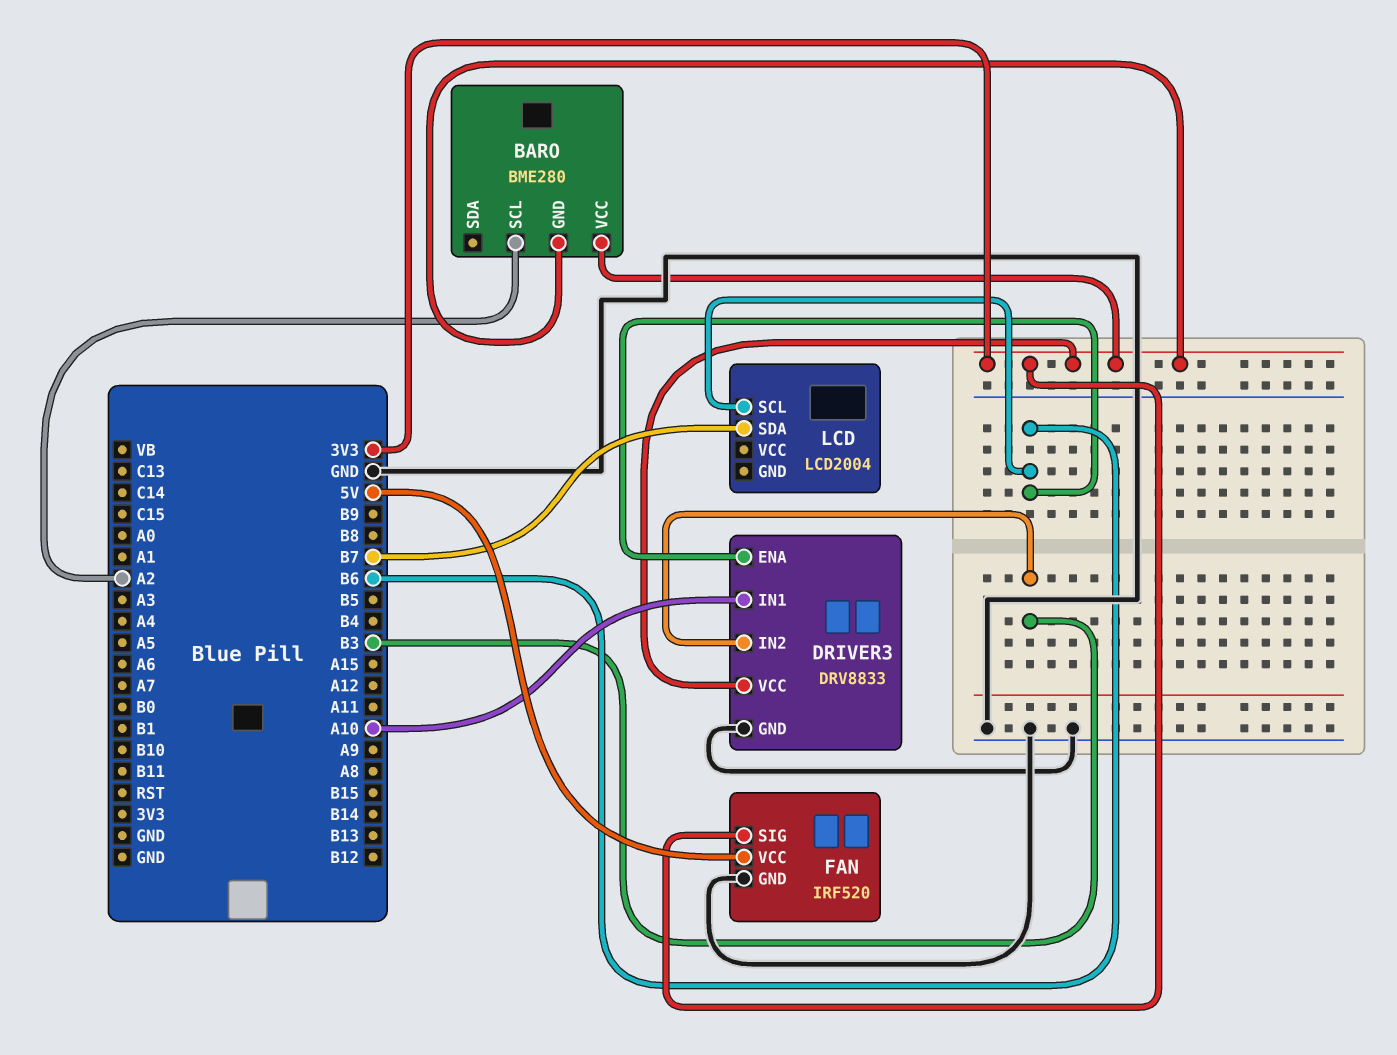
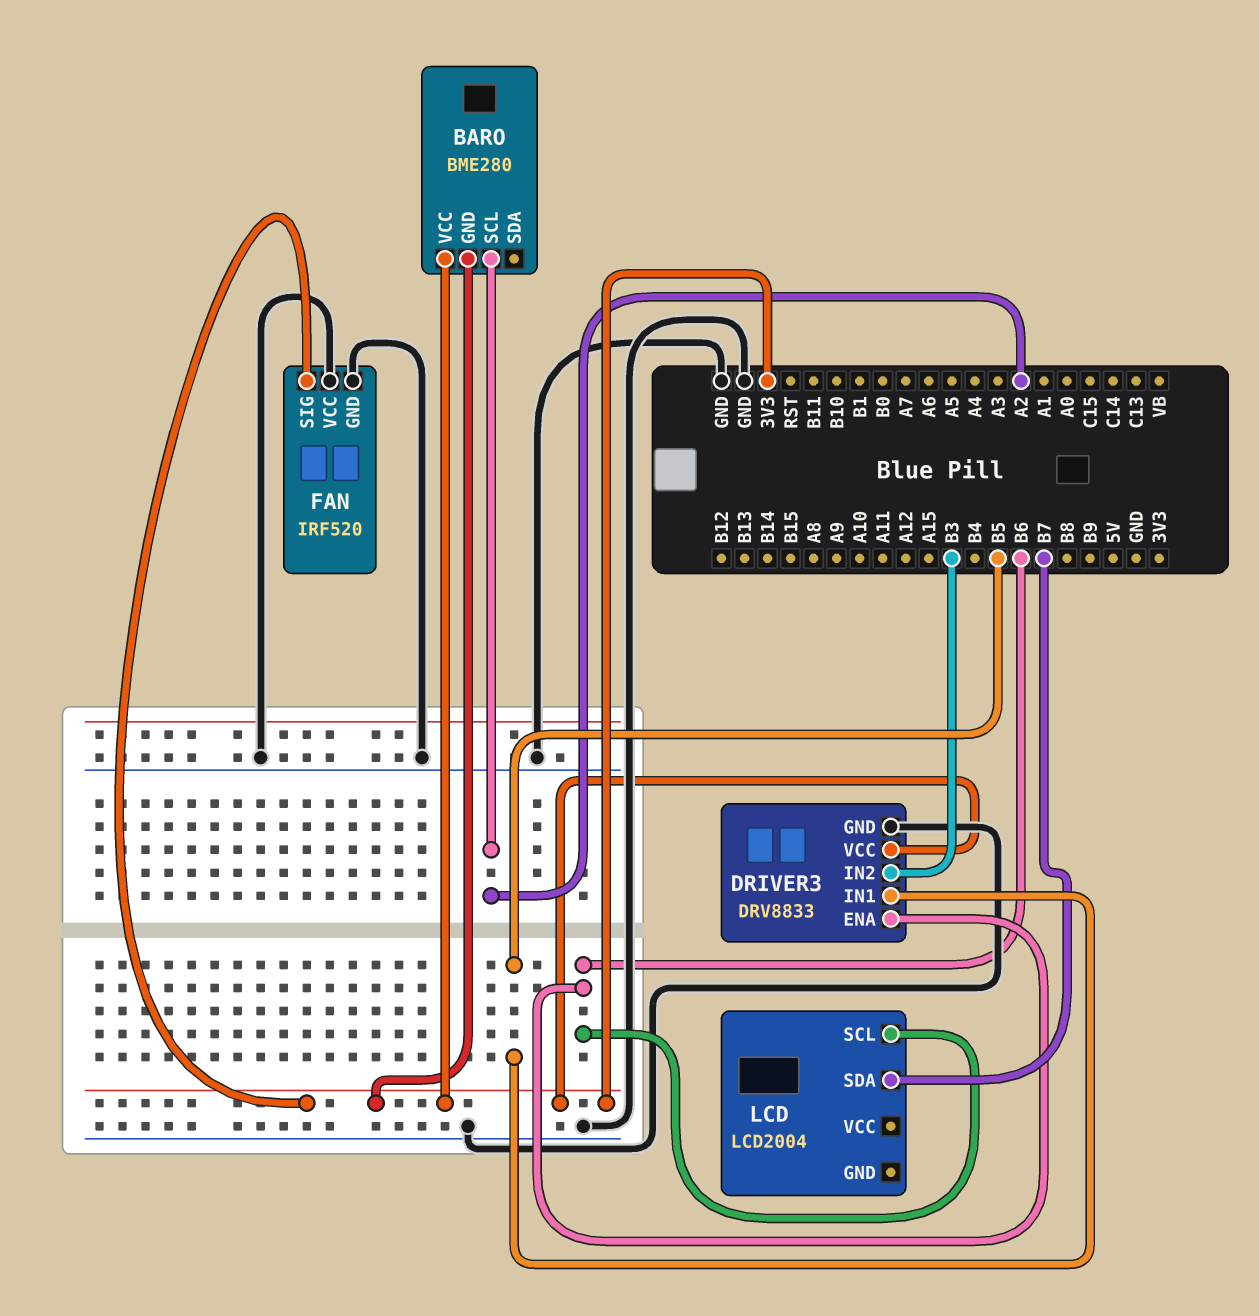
DRIVER3 pin IN1: A10 -> B5
FAN pin VCC: 5V -> GND

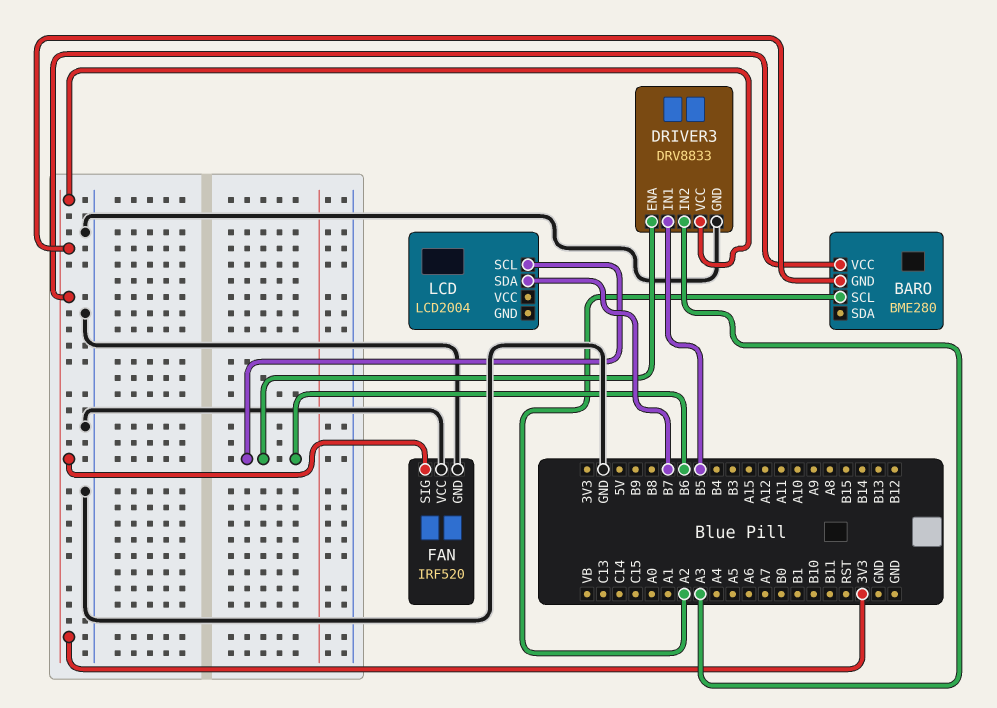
DRIVER3 pin IN2: B3 -> A3

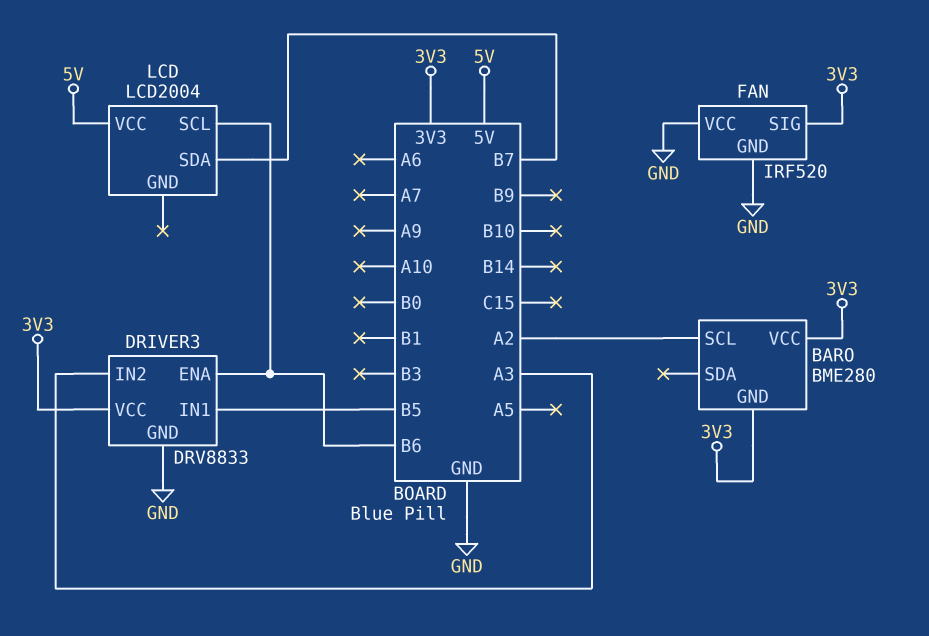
LCD pin VCC: none -> 5V

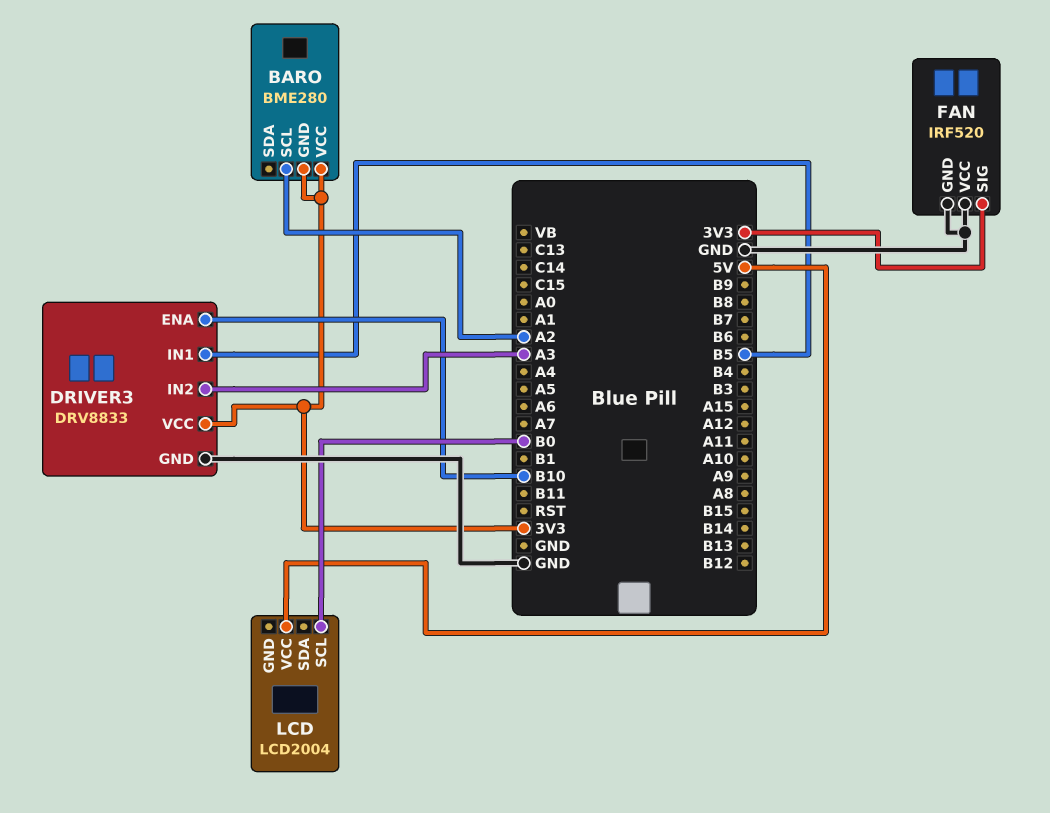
DRIVER3 pin ENA: B6 -> B10
LCD pin SCL: B6 -> B0
LCD pin SDA: B7 -> none

